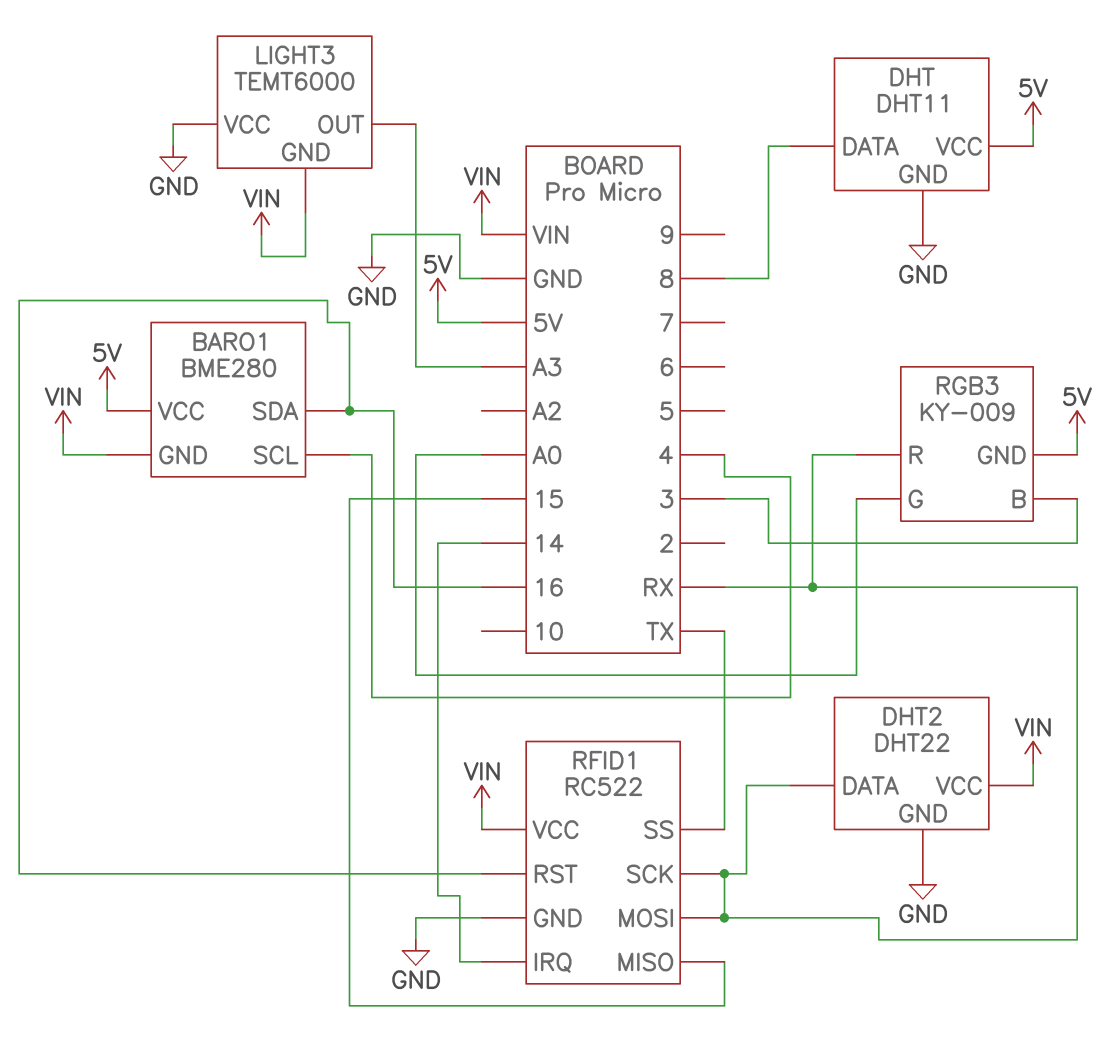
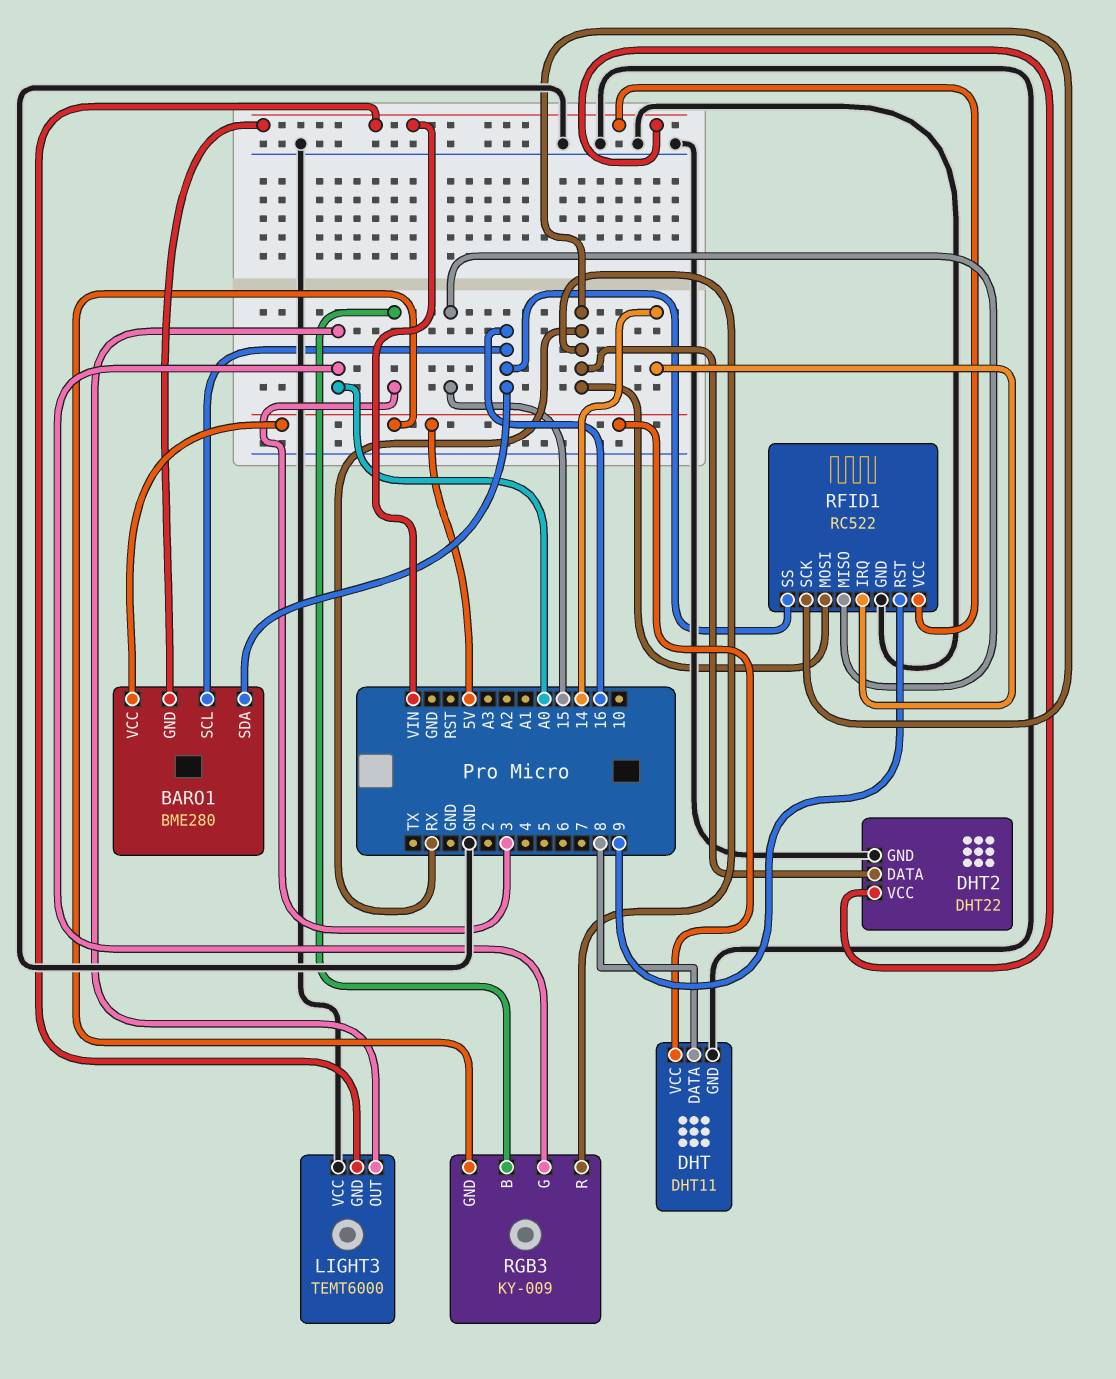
BARO1 pin SCL: 4 -> 16
LIGHT3 pin OUT: A3 -> A0
RFID1 pin RST: 16 -> 9
RFID1 pin SS: TX -> 16

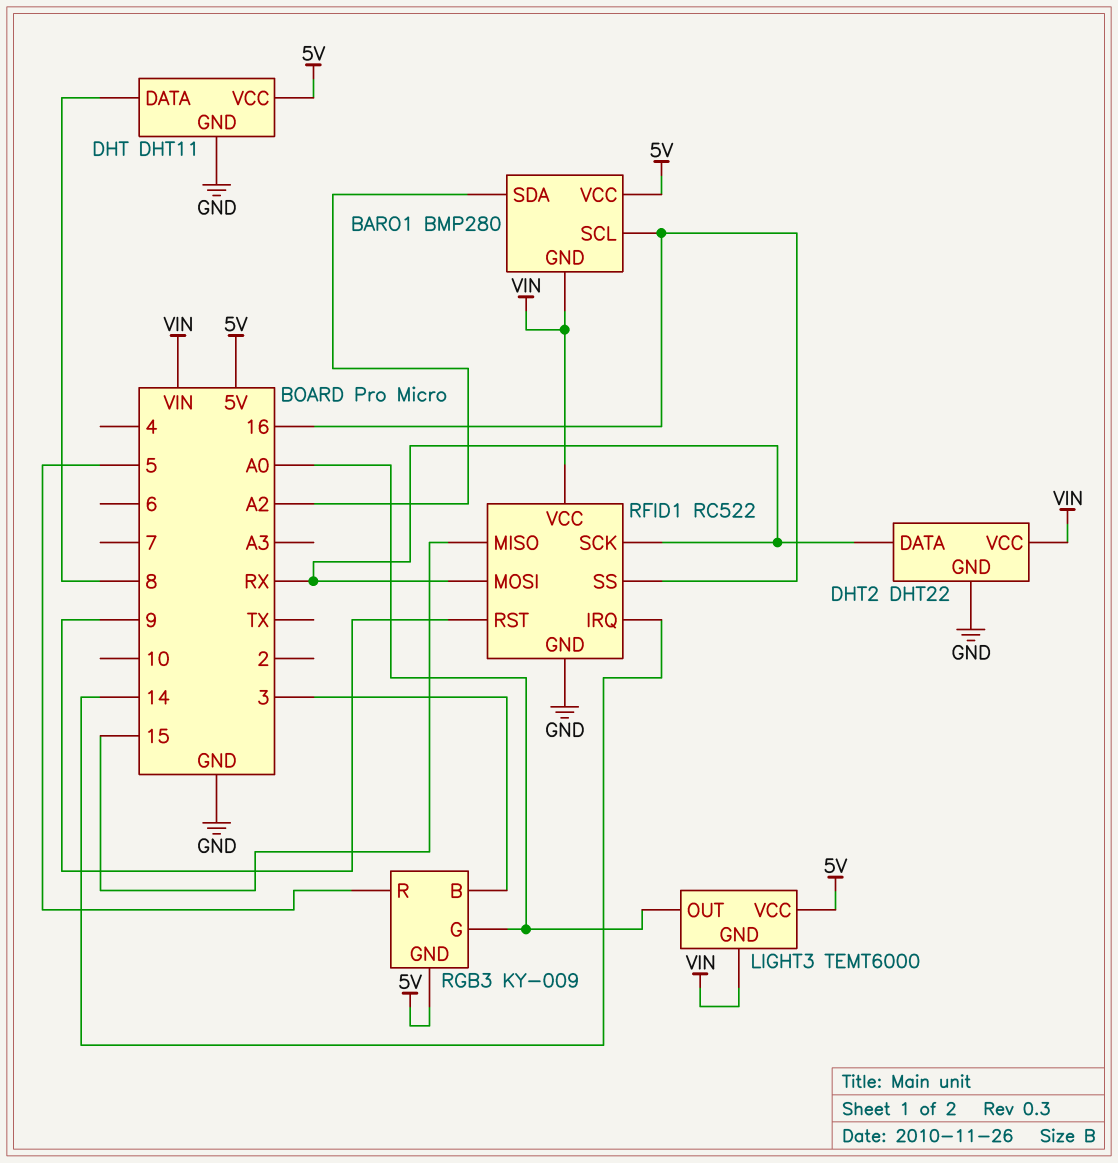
BARO1: BME280 -> BMP280
BARO1 pin SDA: 16 -> A2
LIGHT3 pin VCC: GND -> 5V
RGB3 pin R: RX -> 5

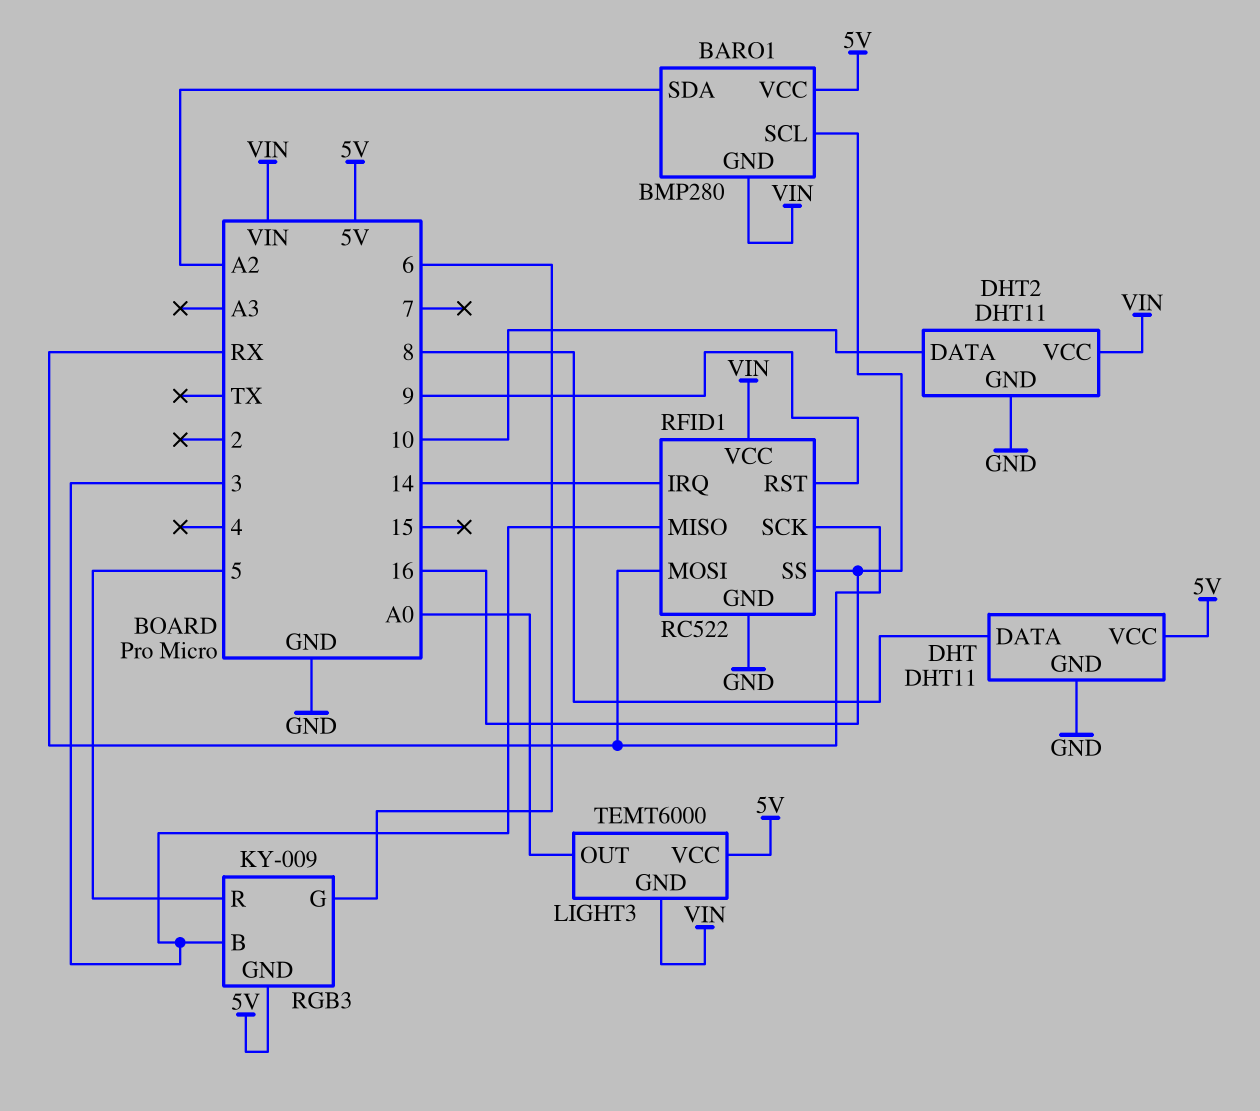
DHT2: DHT22 -> DHT11
DHT2 pin DATA: RX -> 10
RFID1 pin MISO: 15 -> 3
RGB3 pin G: A0 -> 6

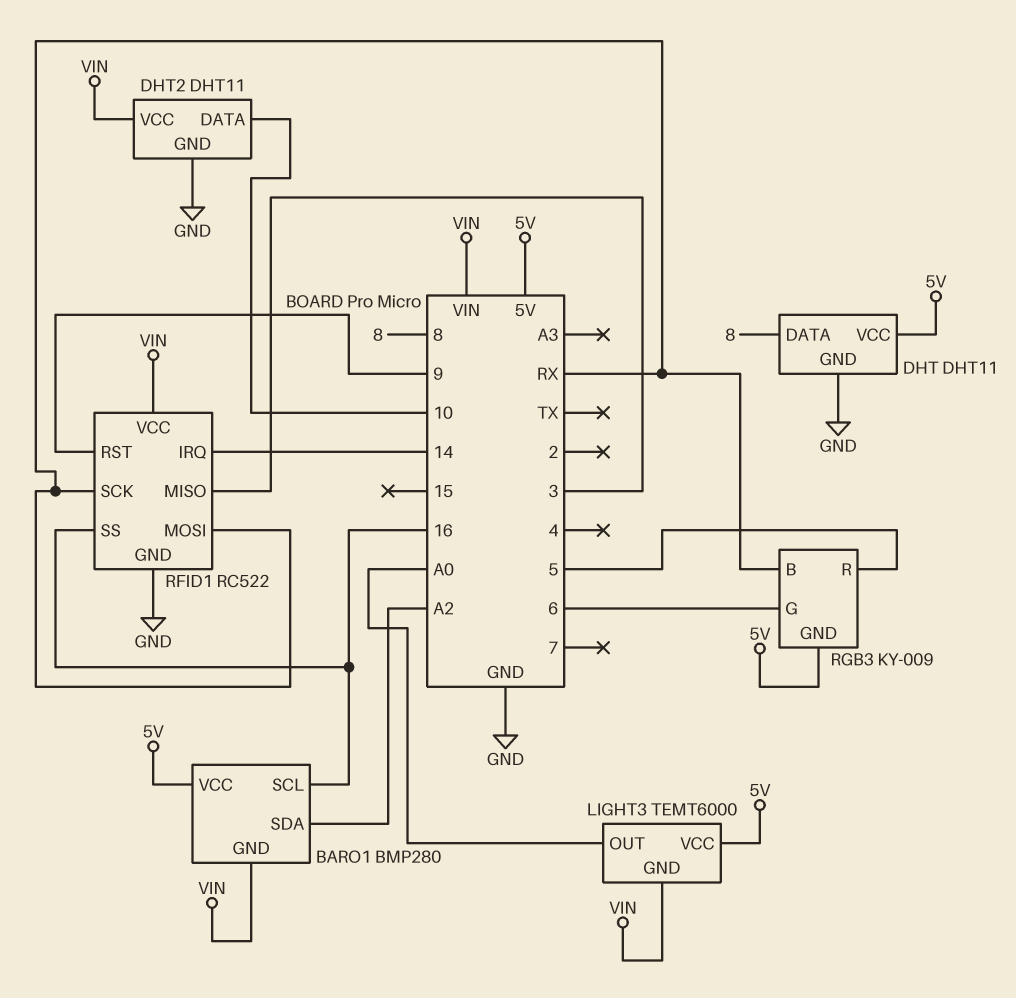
RGB3 pin B: 3 -> RX

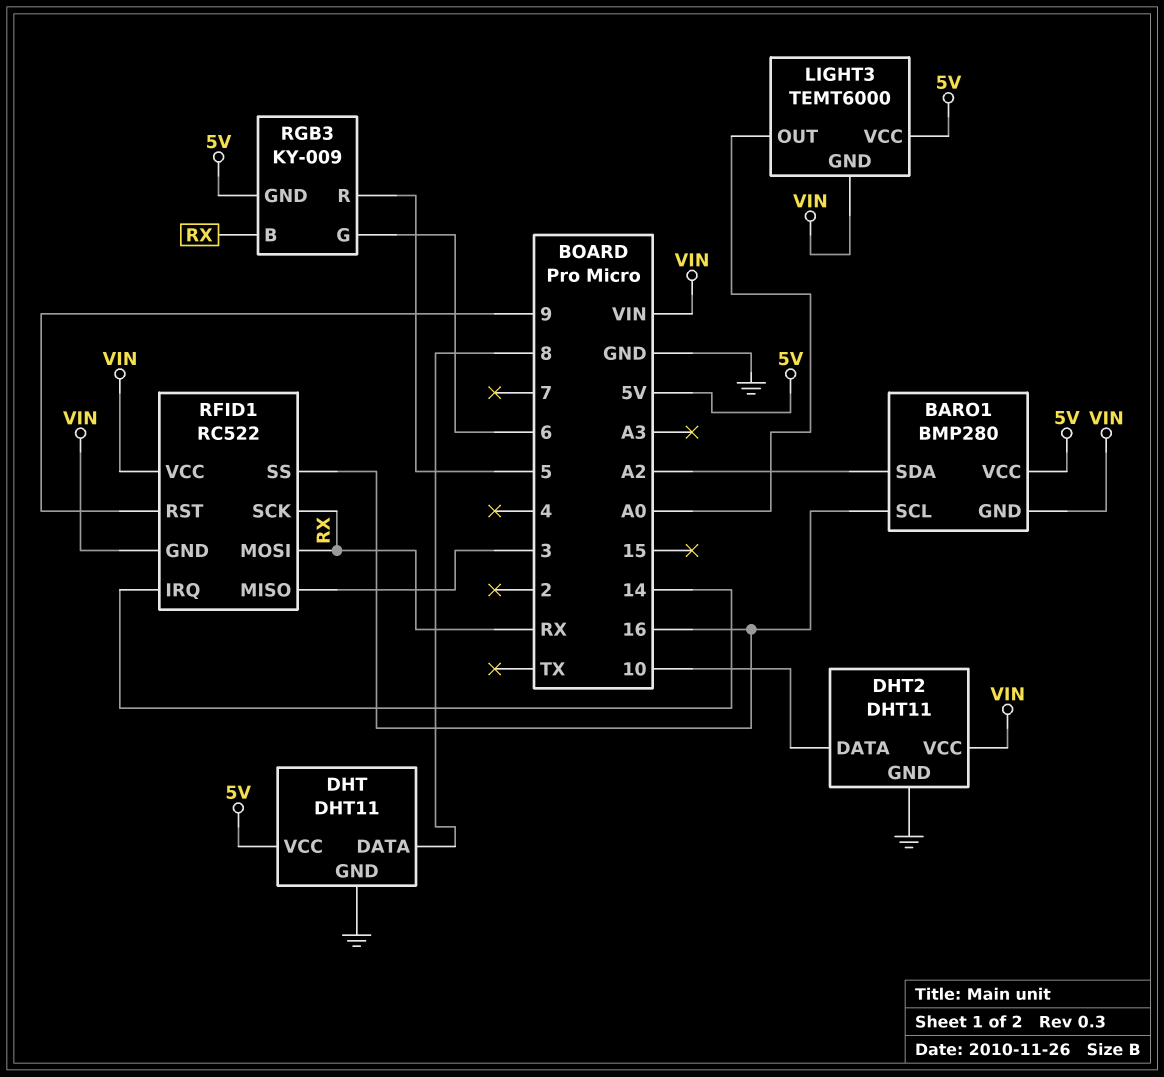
RFID1 pin GND: GND -> VIN

